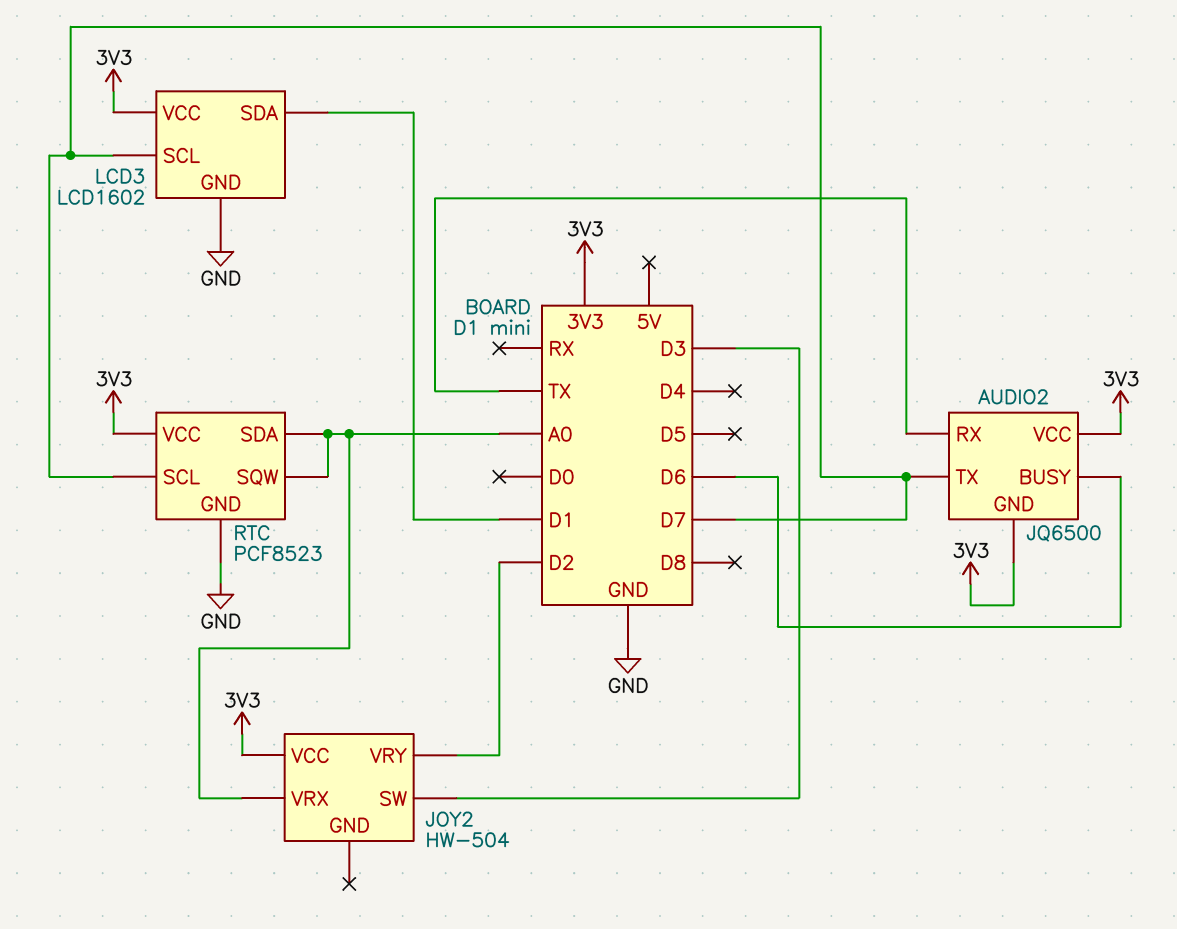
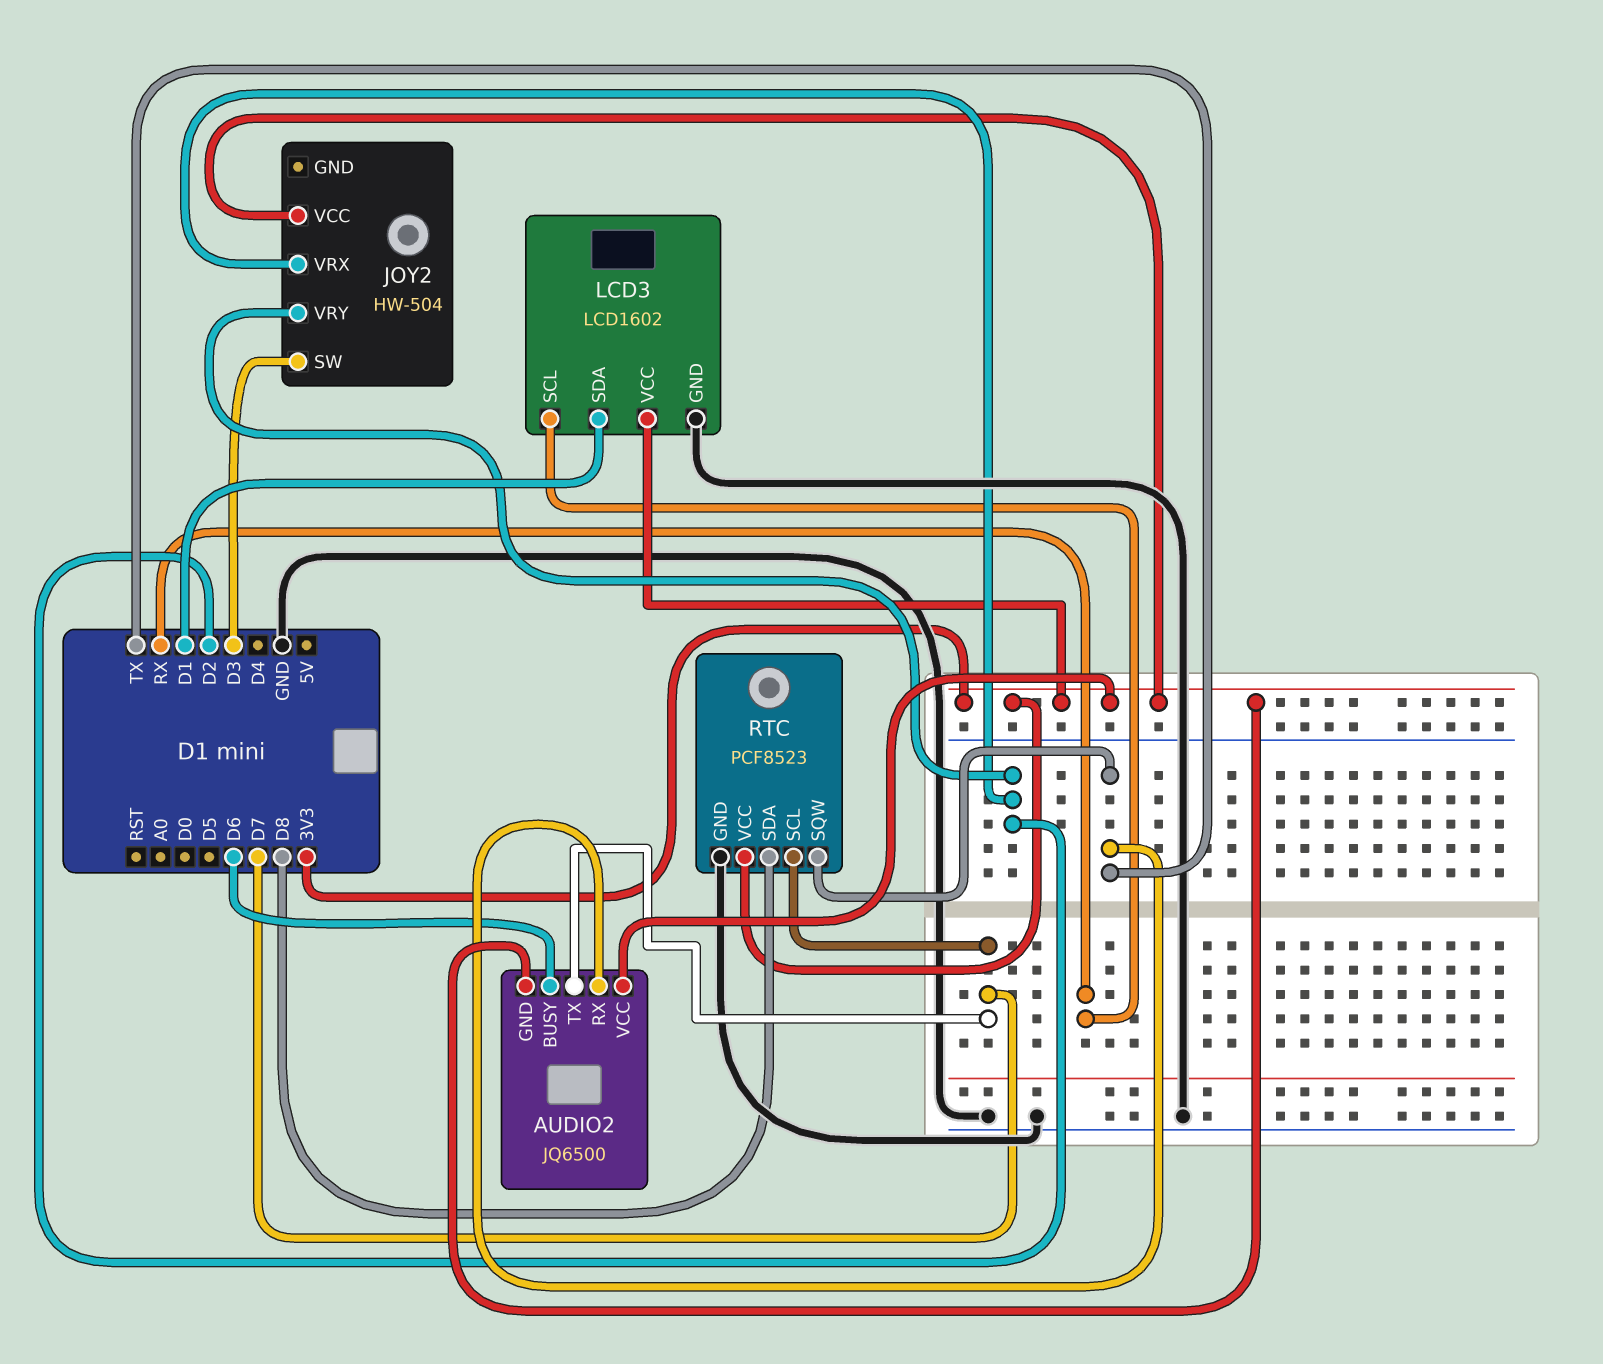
JOY2 pin VRX: A0 -> D2
LCD3 pin SCL: D7 -> RX
RTC pin SDA: A0 -> D8
RTC pin SQW: A0 -> TX

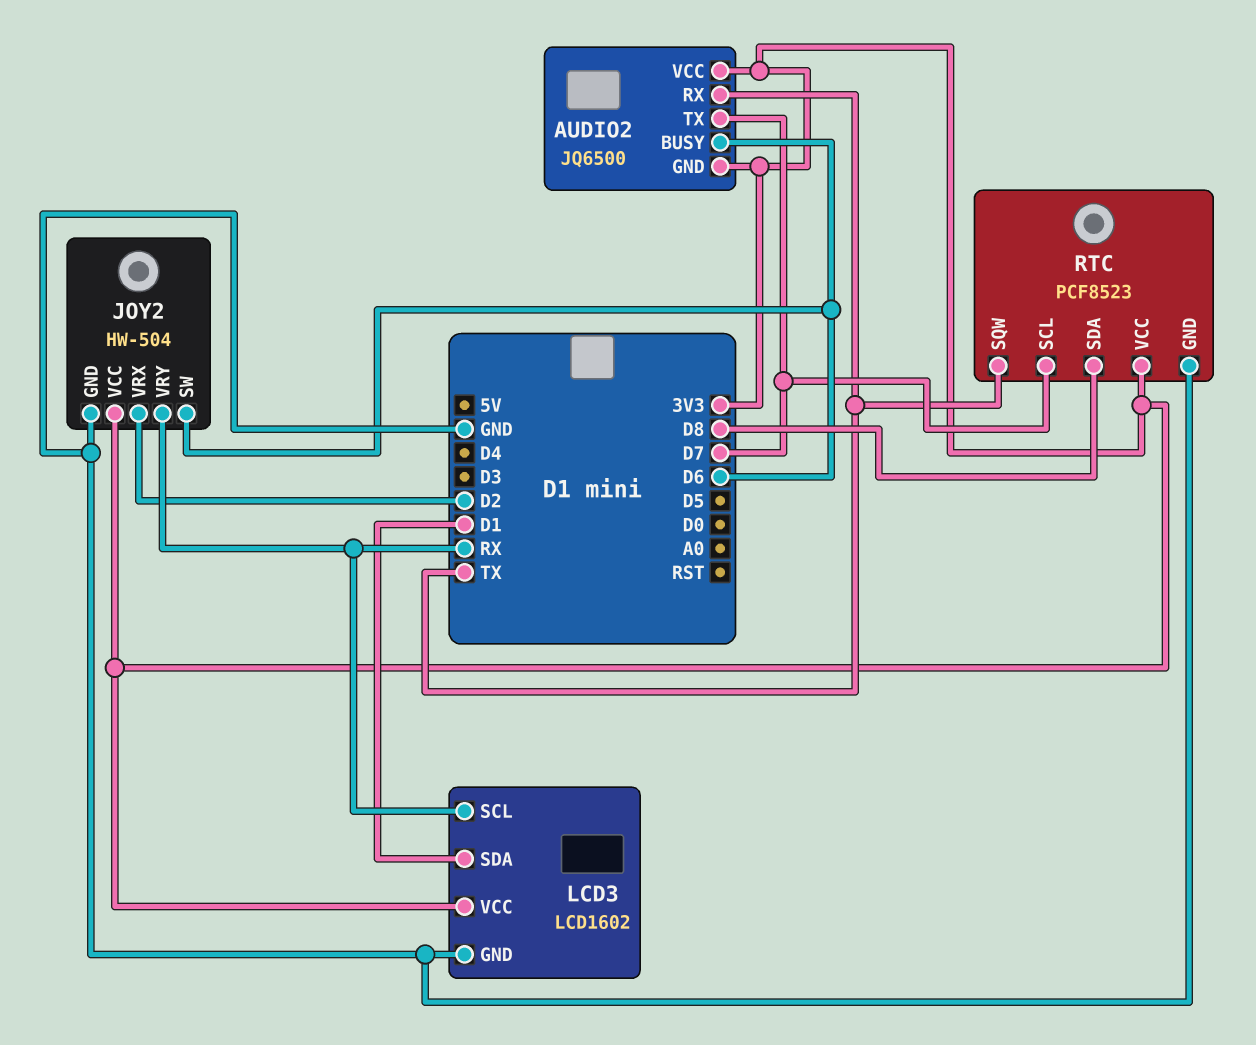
JOY2 pin GND: none -> GND
JOY2 pin SW: D3 -> D6
JOY2 pin VRY: D2 -> RX

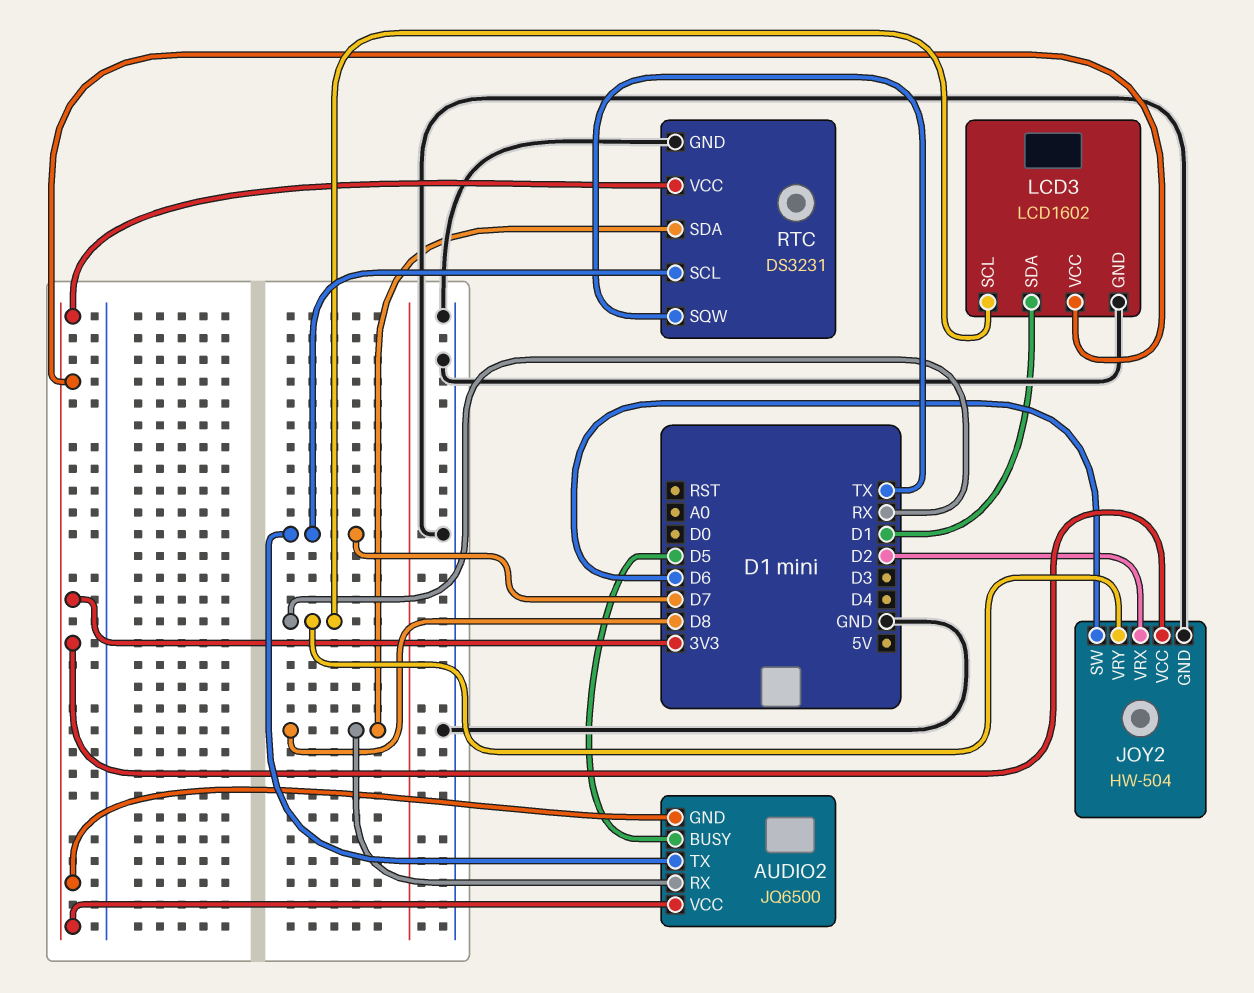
AUDIO2 pin BUSY: D6 -> D5
AUDIO2 pin RX: TX -> D8
RTC: PCF8523 -> DS3231

